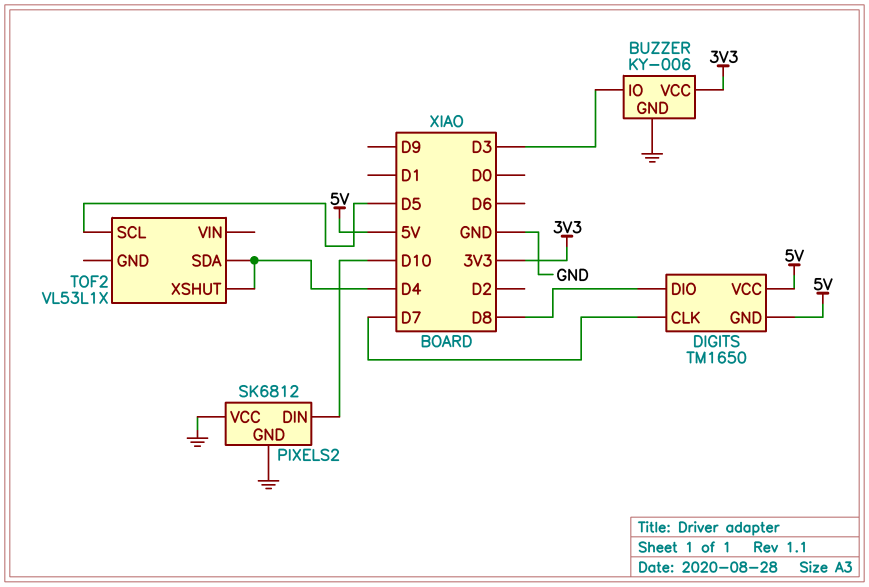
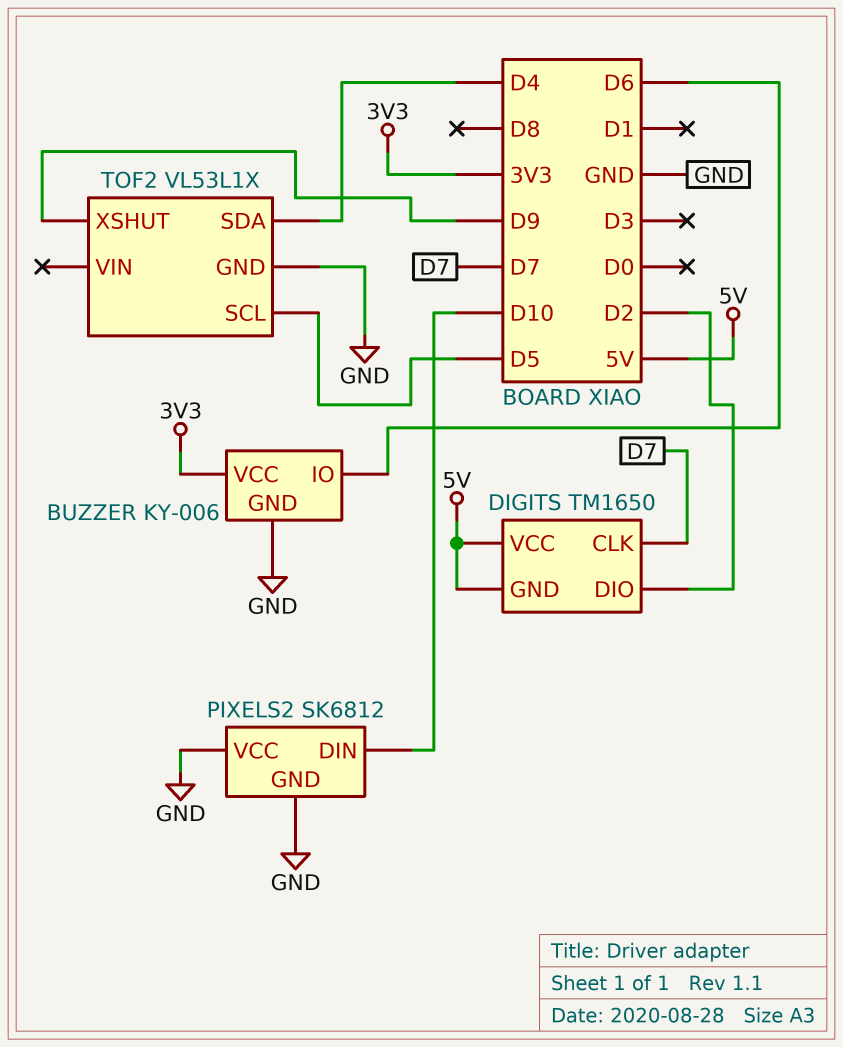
BUZZER pin IO: D3 -> D6
DIGITS pin DIO: D8 -> D2
TOF2 pin GND: none -> GND
TOF2 pin XSHUT: D4 -> D9

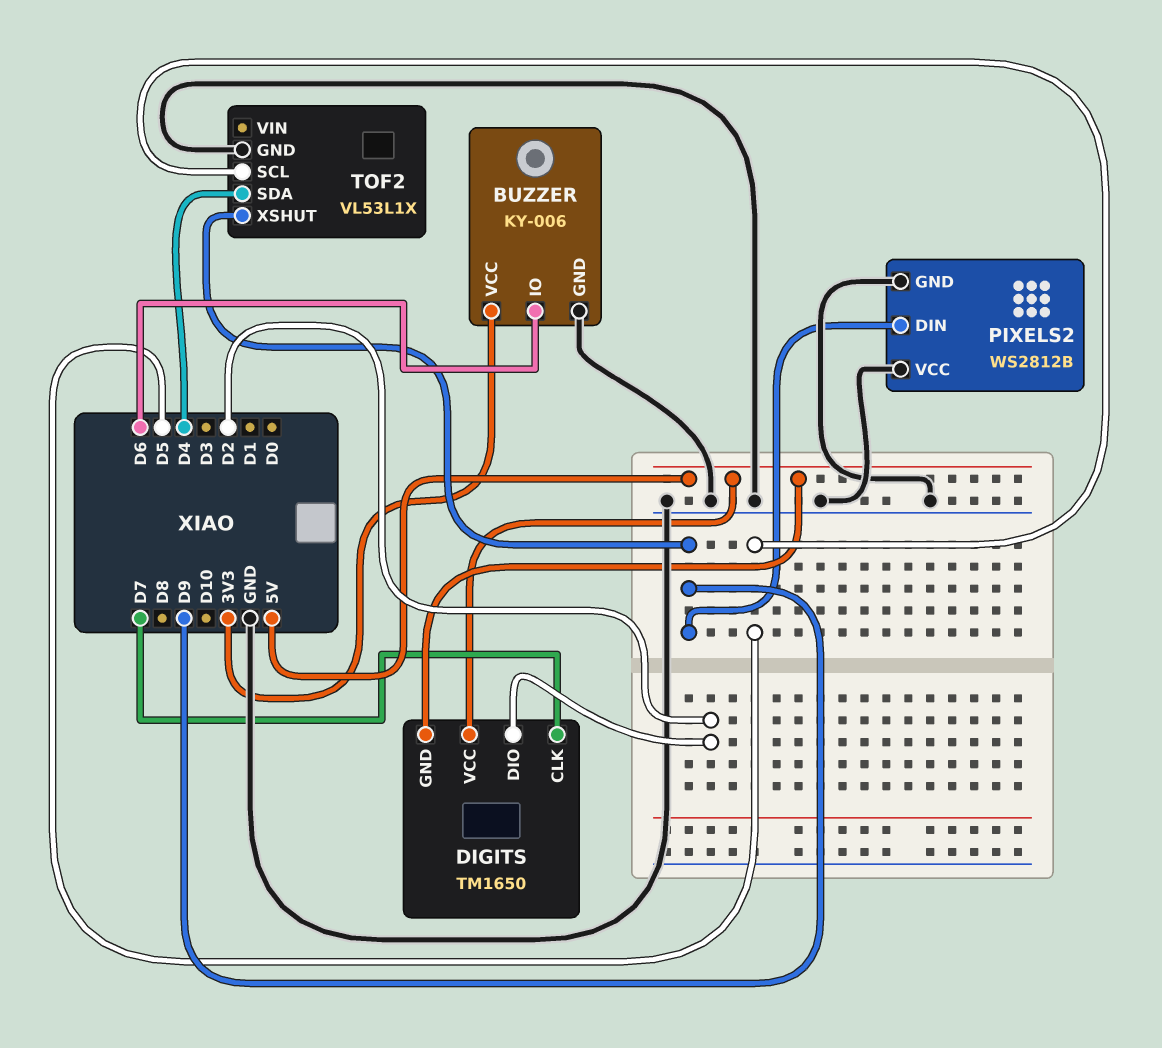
PIXELS2: SK6812 -> WS2812B
PIXELS2 pin DIN: D10 -> D9

